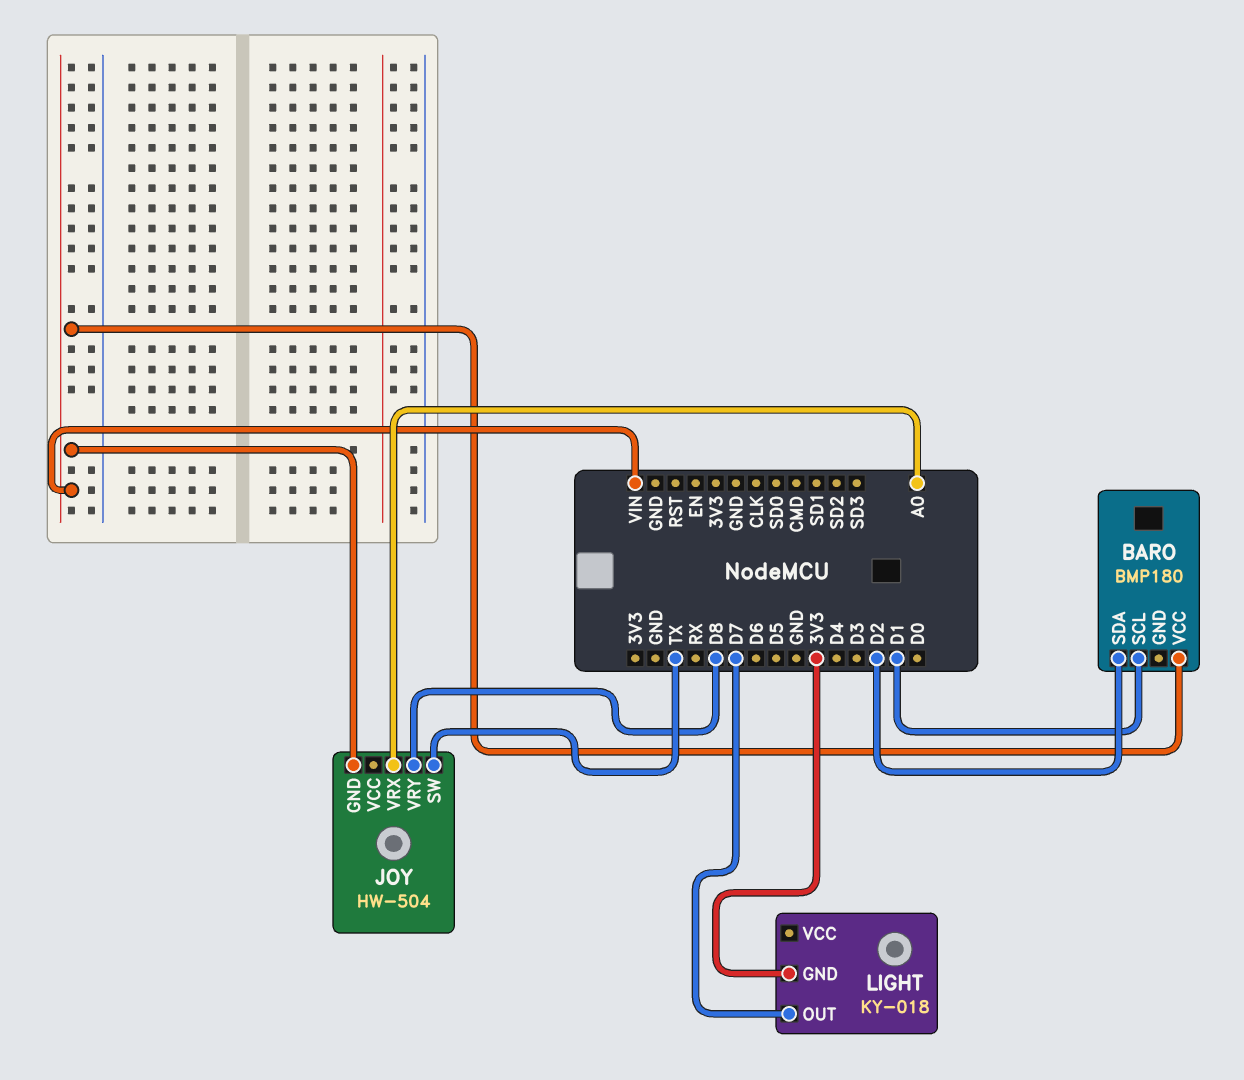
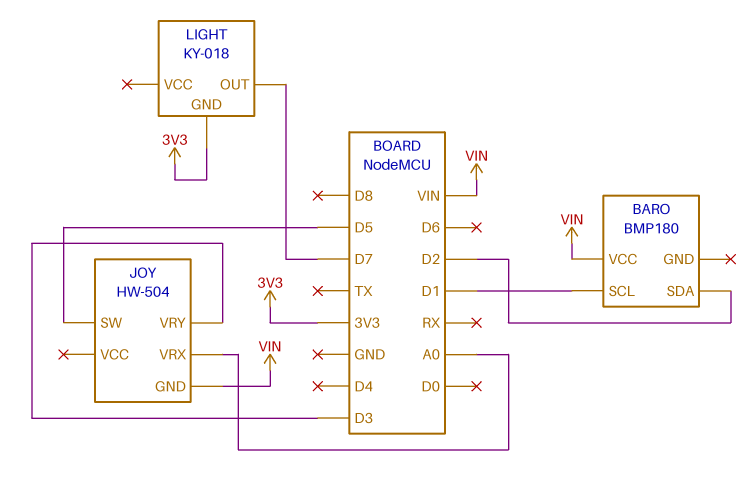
JOY pin SW: TX -> D5
JOY pin VRY: D8 -> D3

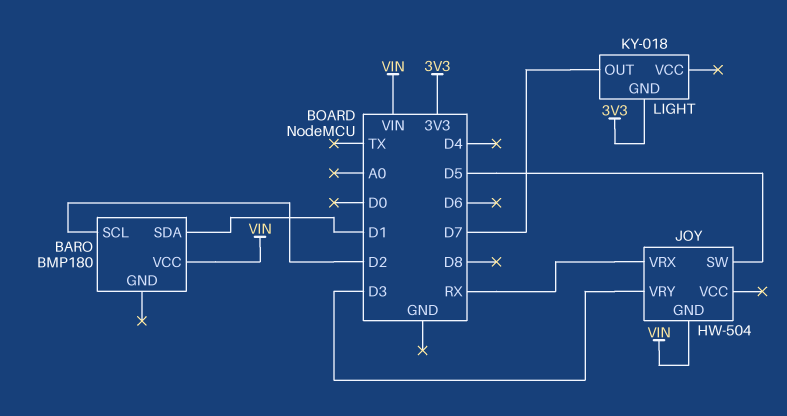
BARO pin SCL: D1 -> D2
BARO pin SDA: D2 -> D1
JOY pin VRX: A0 -> RX

